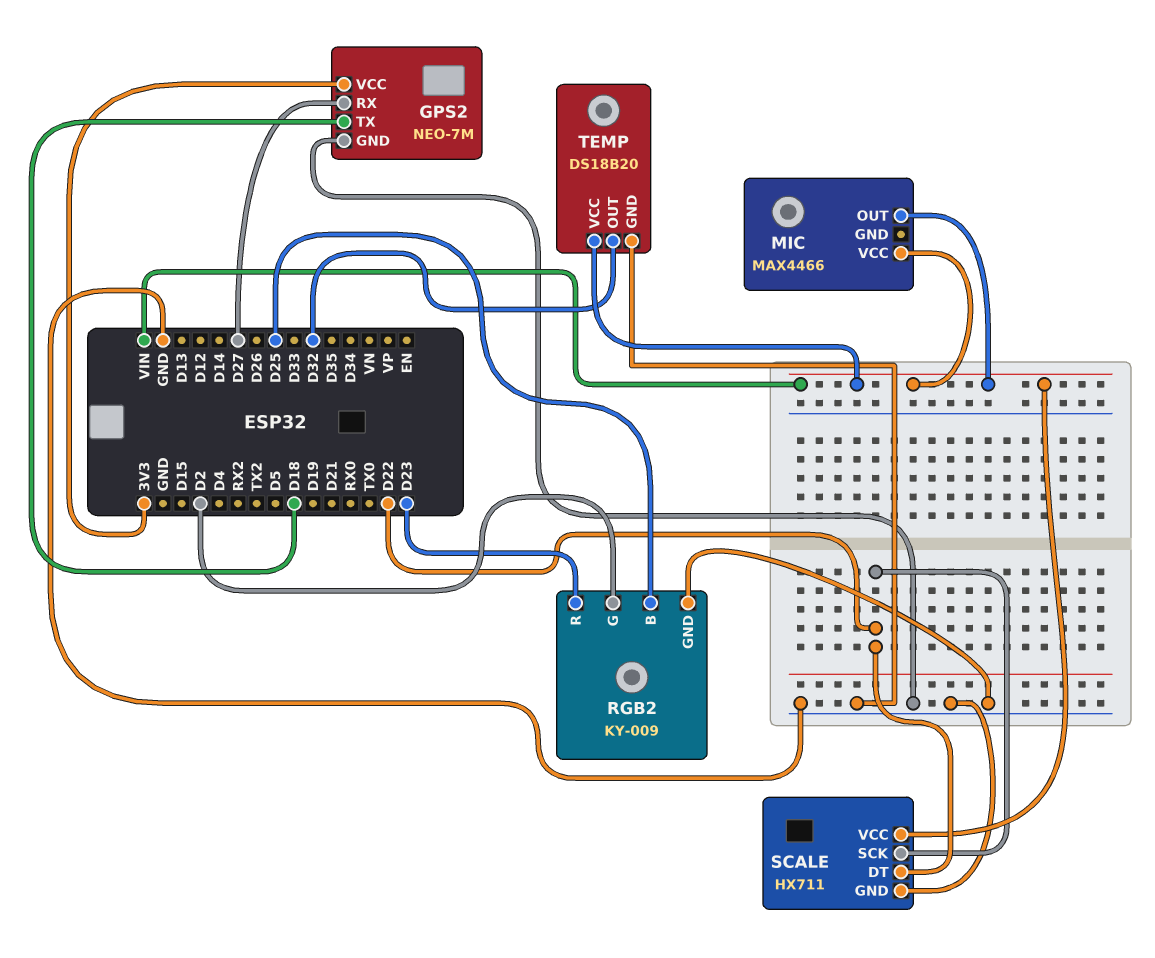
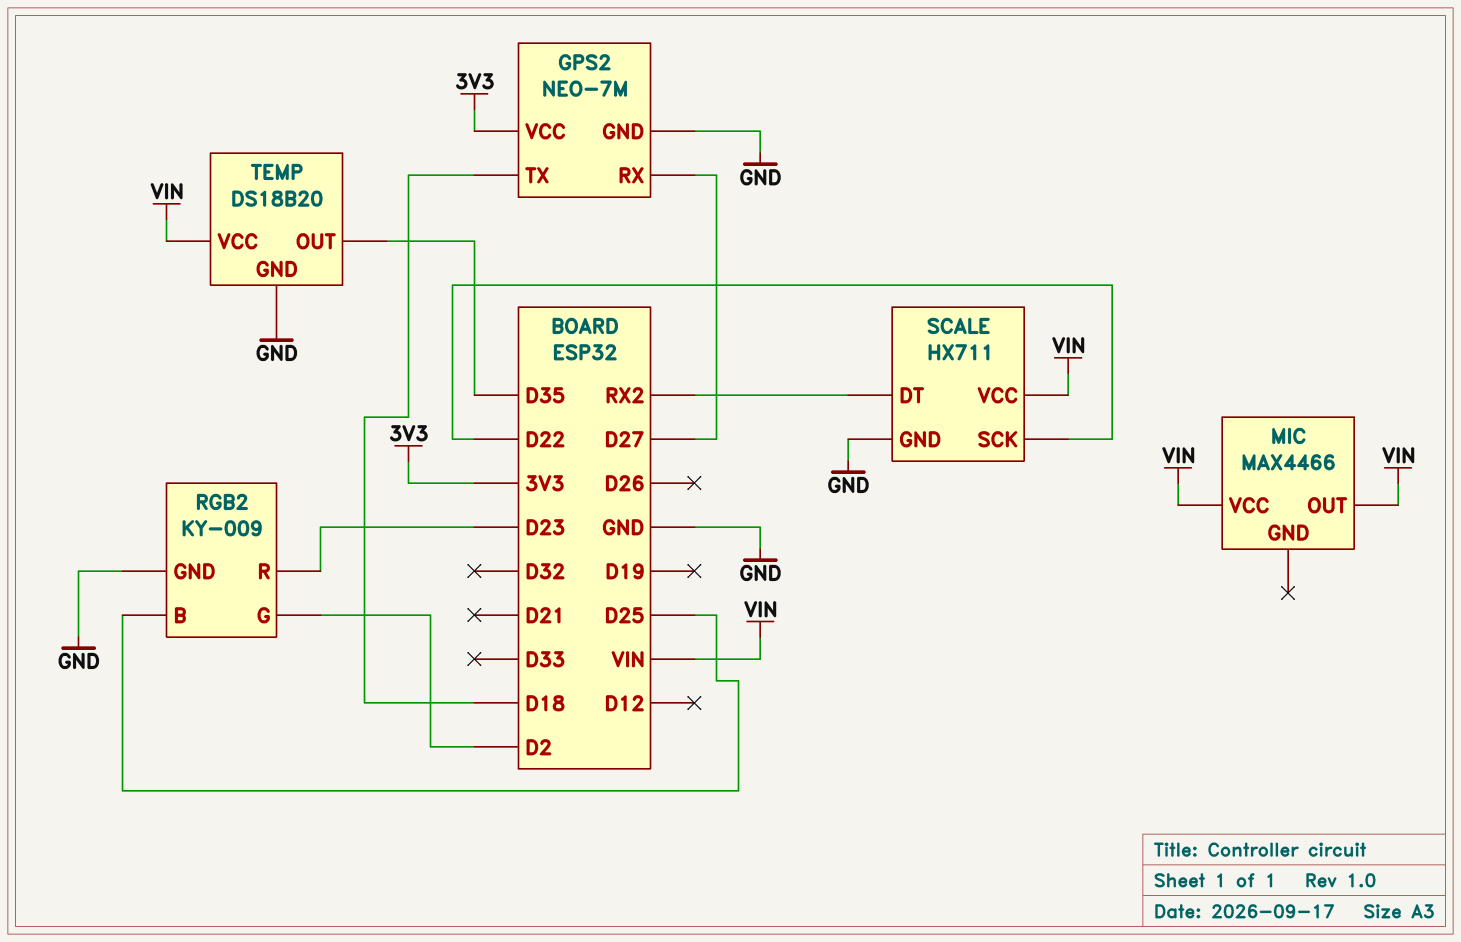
SCALE pin DT: D22 -> RX2
TEMP pin OUT: D32 -> D35

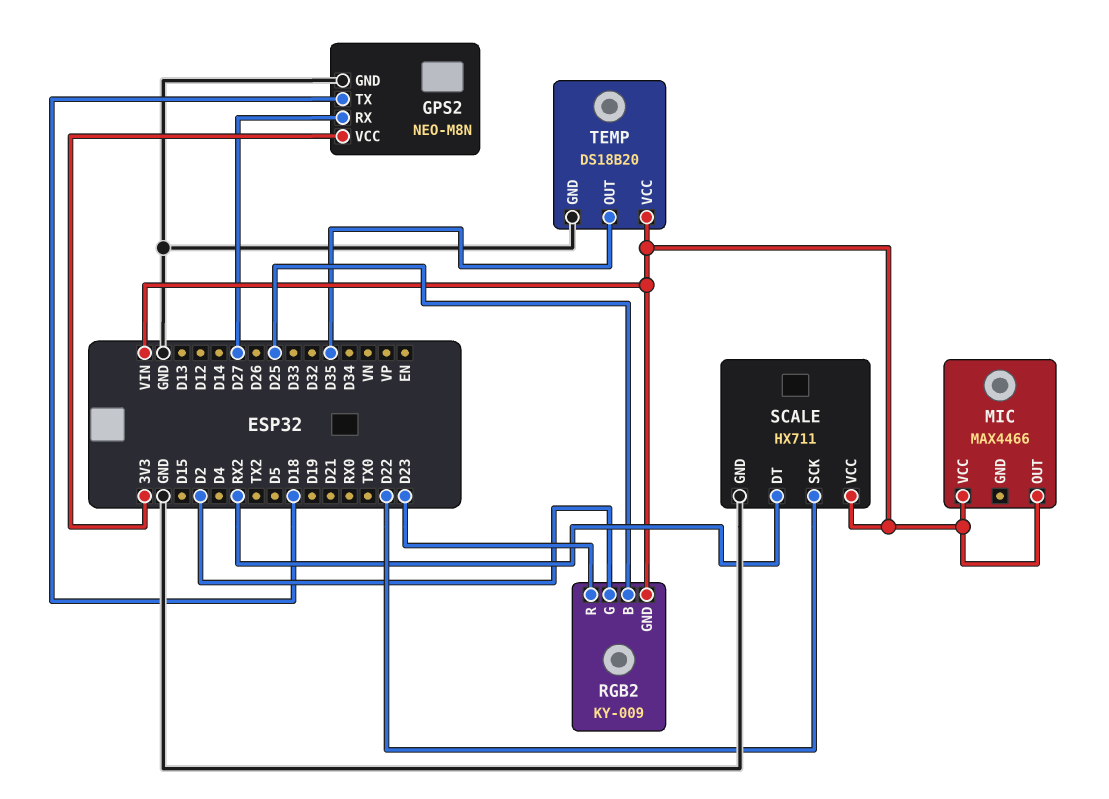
GPS2: NEO-7M -> NEO-M8N
RGB2 pin GND: GND -> VIN

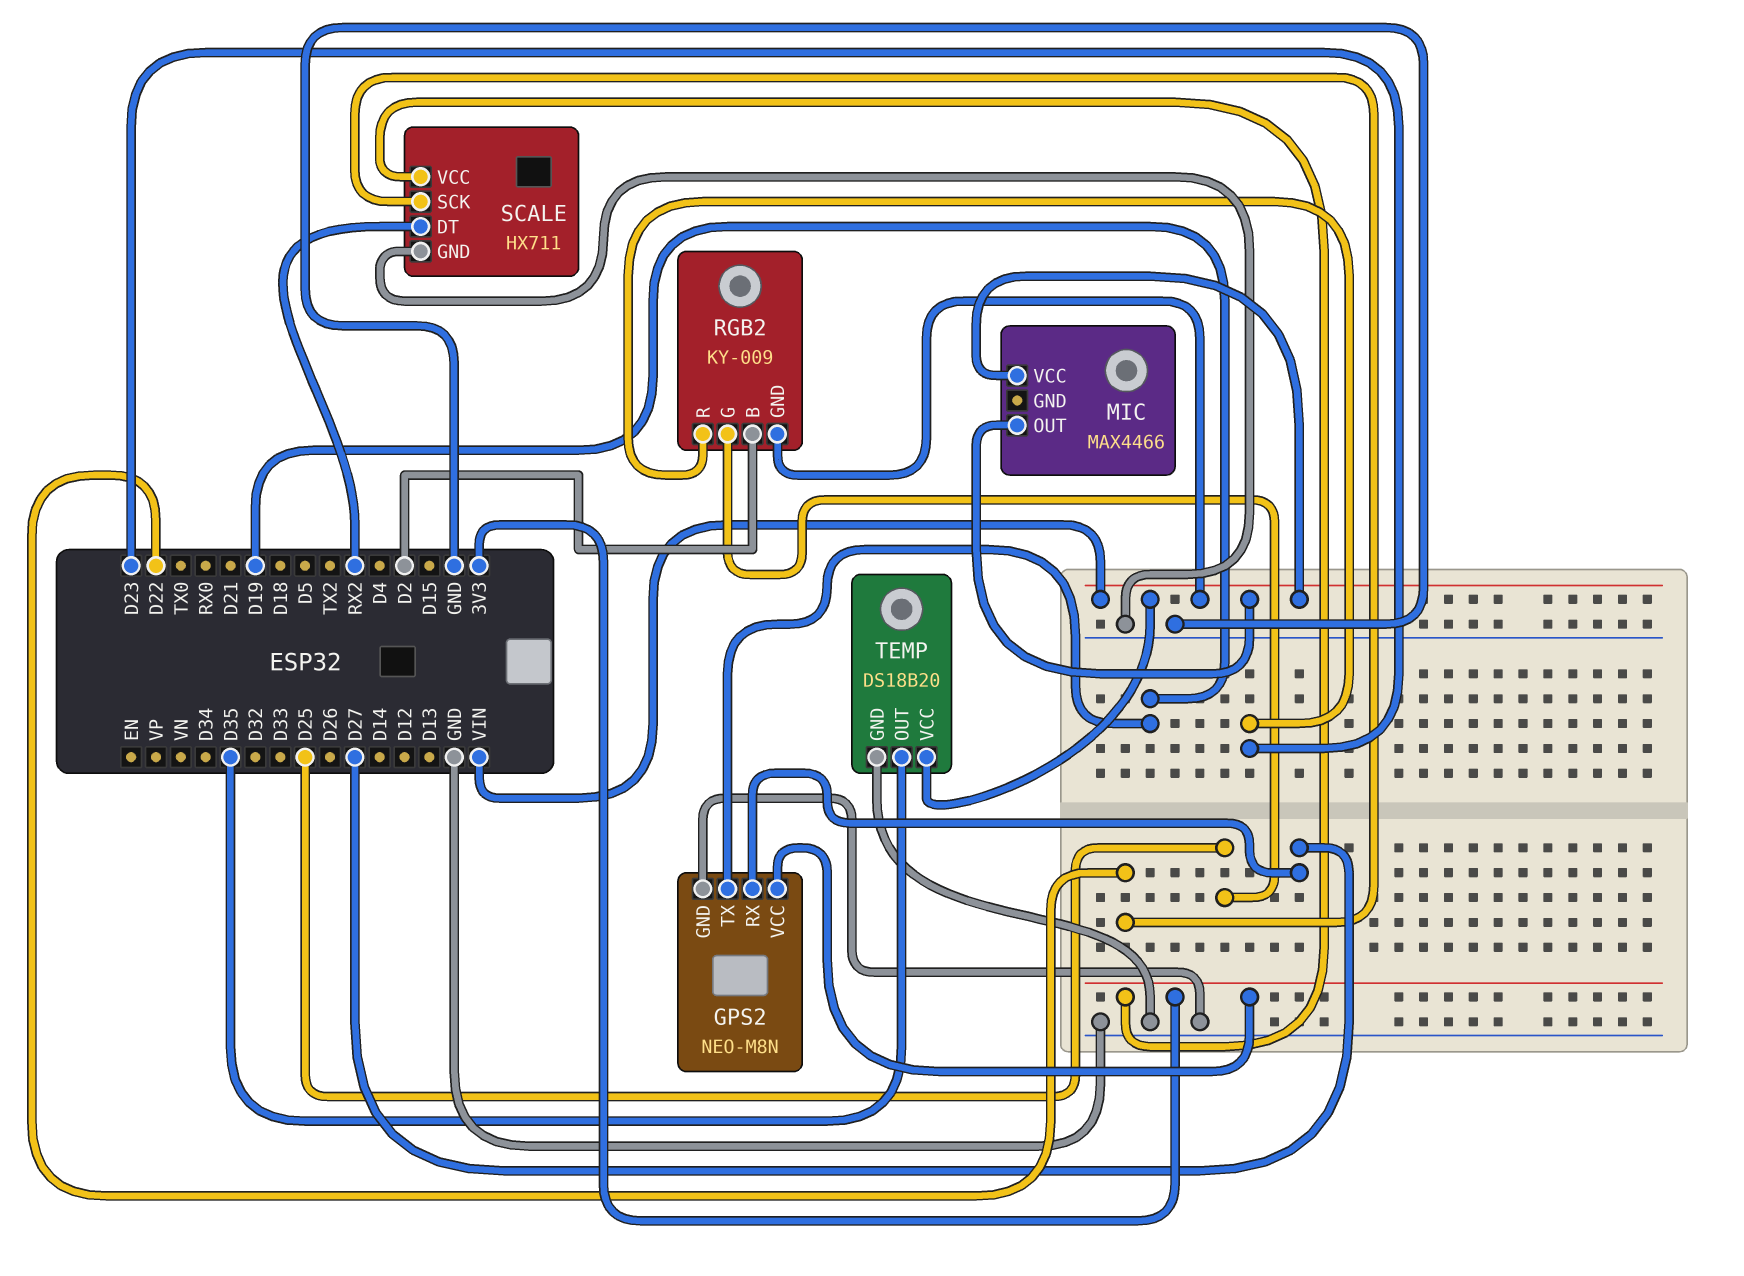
GPS2 pin TX: D18 -> D19
RGB2 pin B: D25 -> D2
RGB2 pin G: D2 -> D25
SCALE pin VCC: VIN -> 3V3

